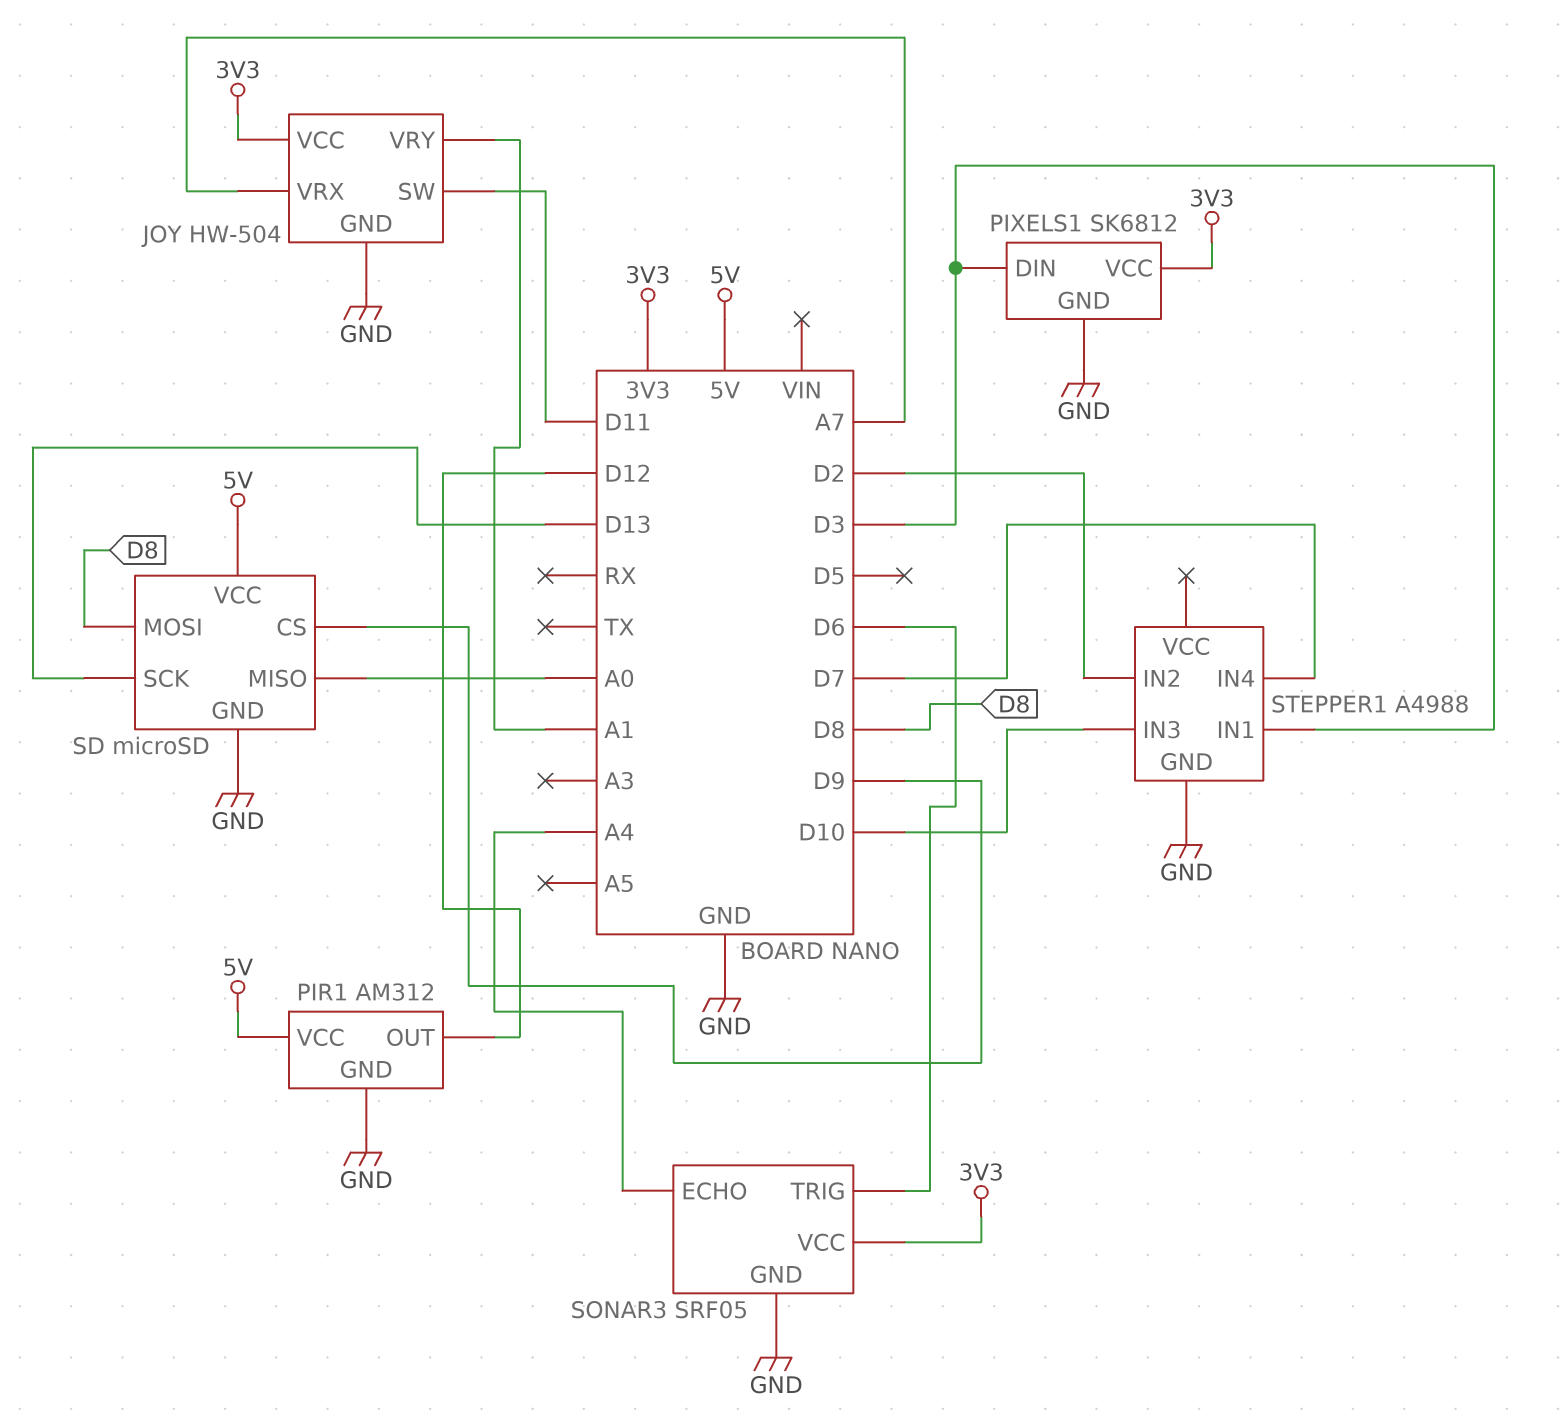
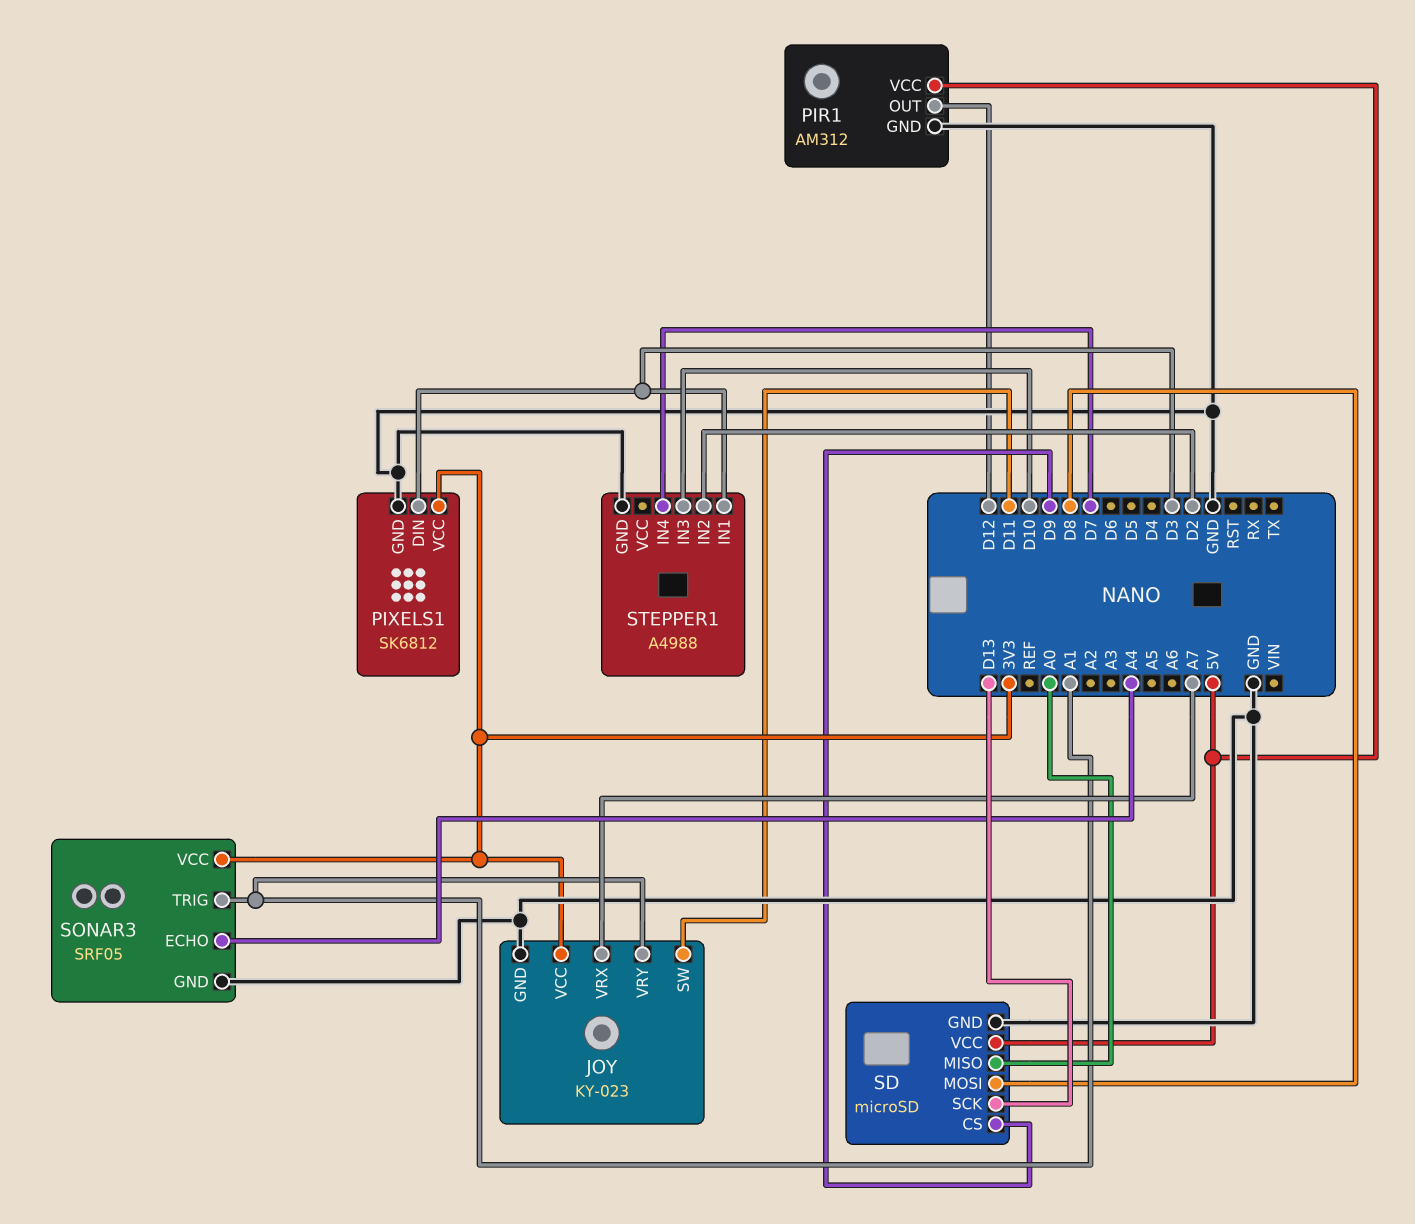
JOY: HW-504 -> KY-023
SONAR3 pin TRIG: D6 -> A1

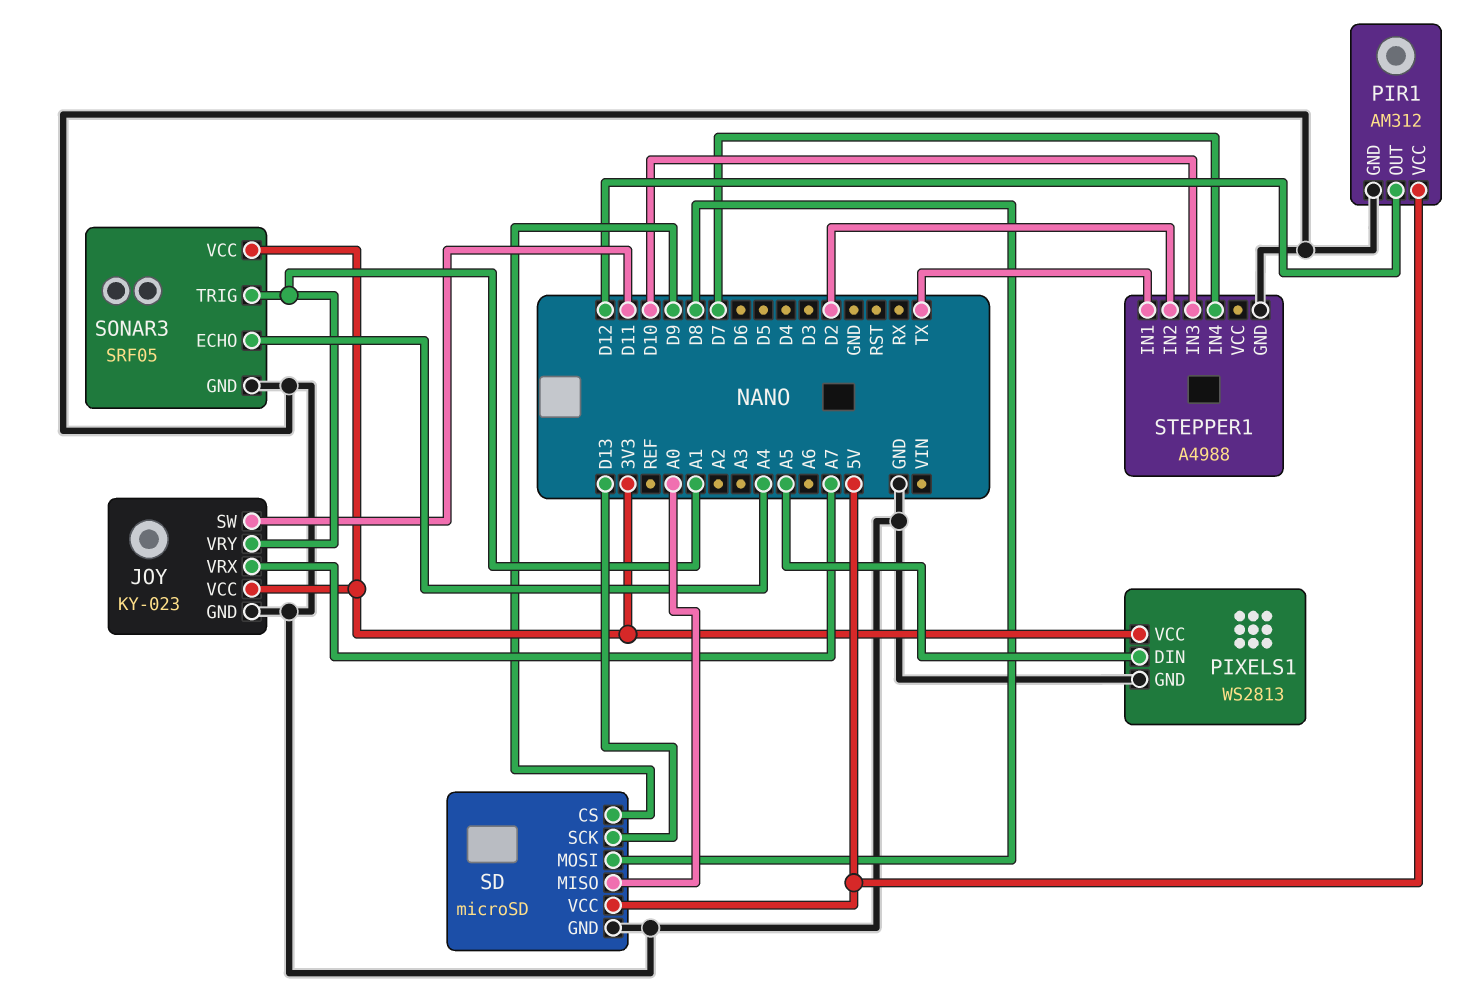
PIXELS1: SK6812 -> WS2813
PIXELS1 pin DIN: D3 -> A5
STEPPER1 pin IN1: D3 -> TX

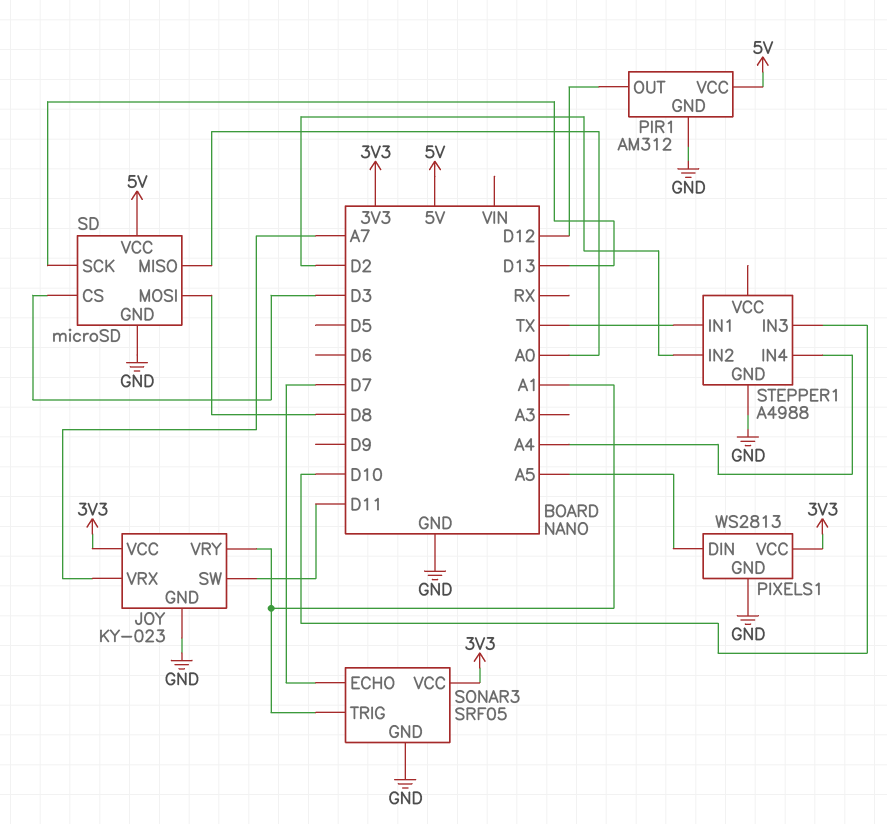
SD pin CS: D9 -> D3
SONAR3 pin ECHO: A4 -> D7
STEPPER1 pin IN4: D7 -> A4

